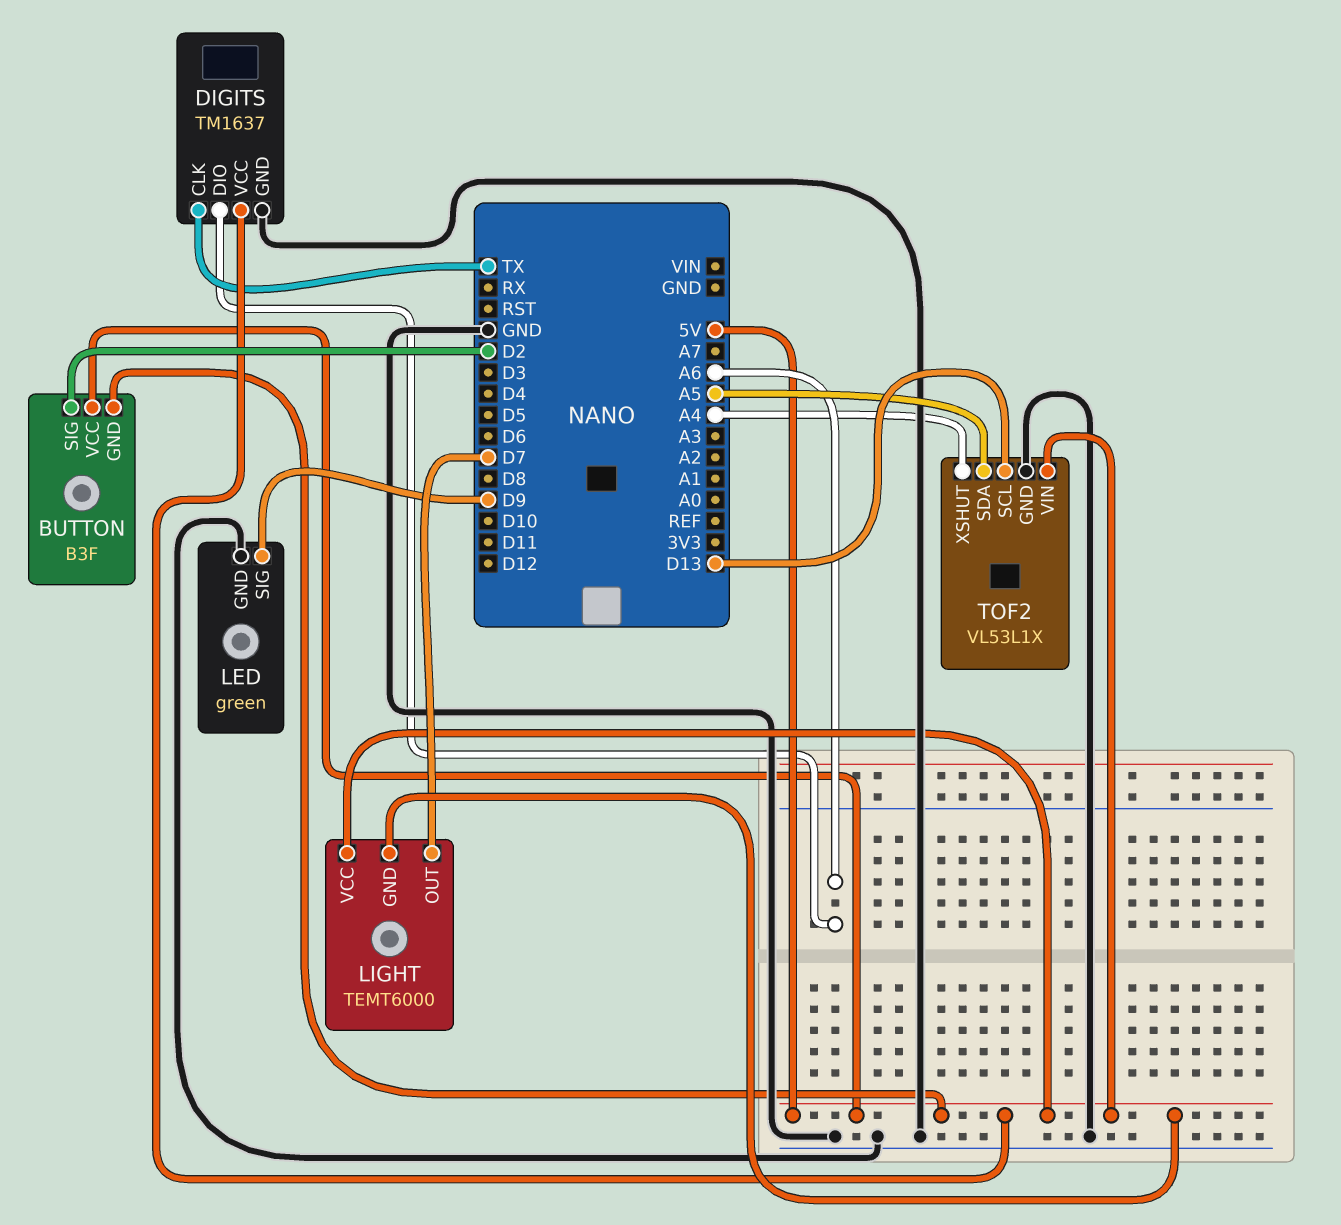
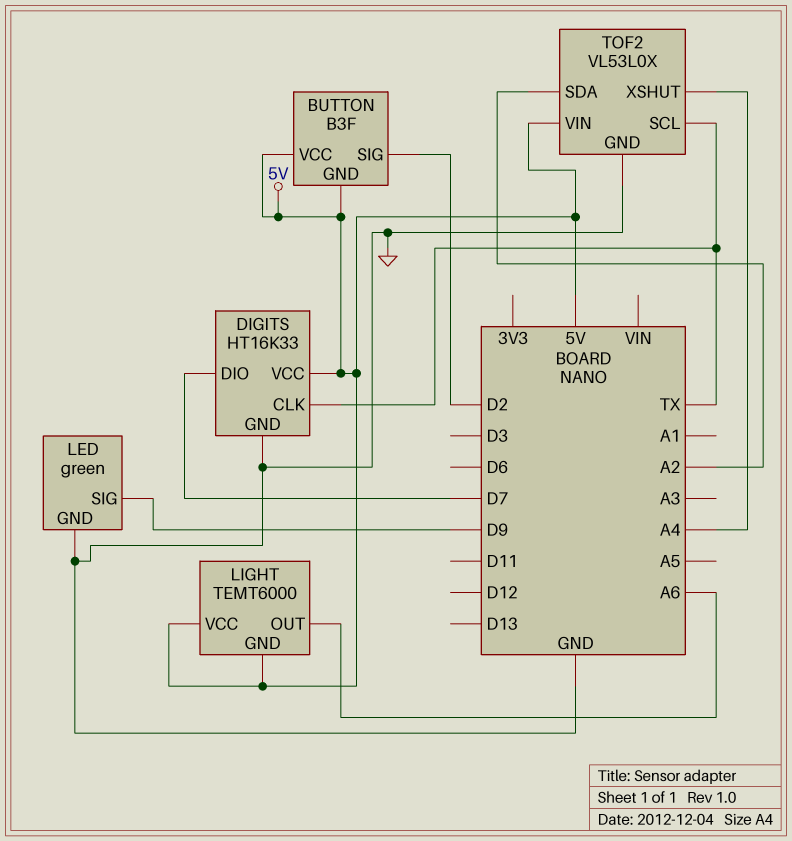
DIGITS: TM1637 -> HT16K33
DIGITS pin DIO: A6 -> D7
LIGHT pin OUT: D7 -> A6
TOF2: VL53L1X -> VL53L0X
TOF2 pin SCL: D13 -> TX
TOF2 pin SDA: A5 -> A2

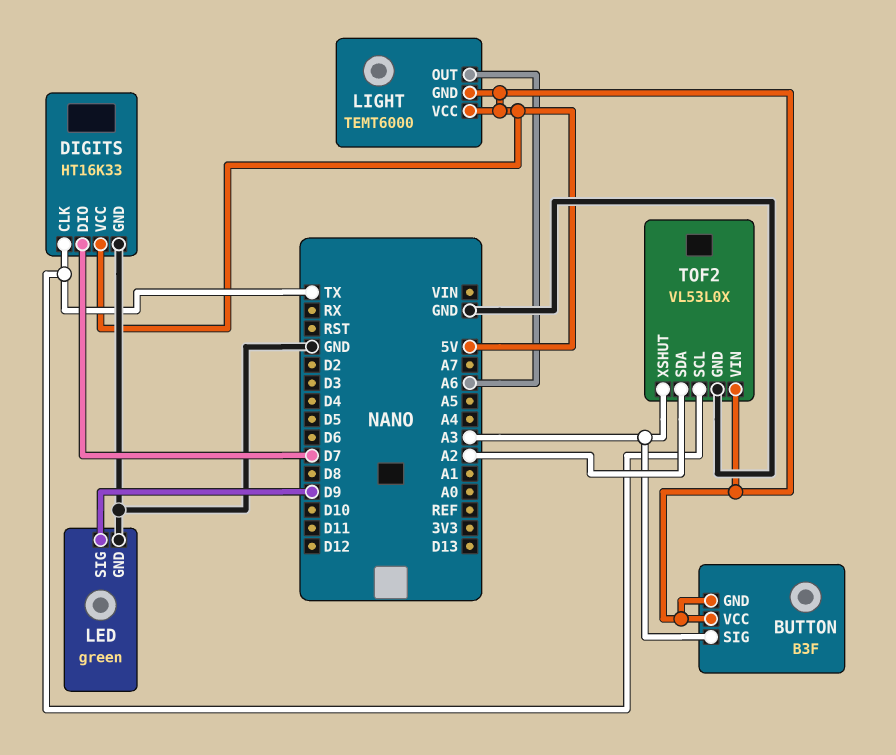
BUTTON pin SIG: D2 -> A3
TOF2 pin XSHUT: A4 -> A3

